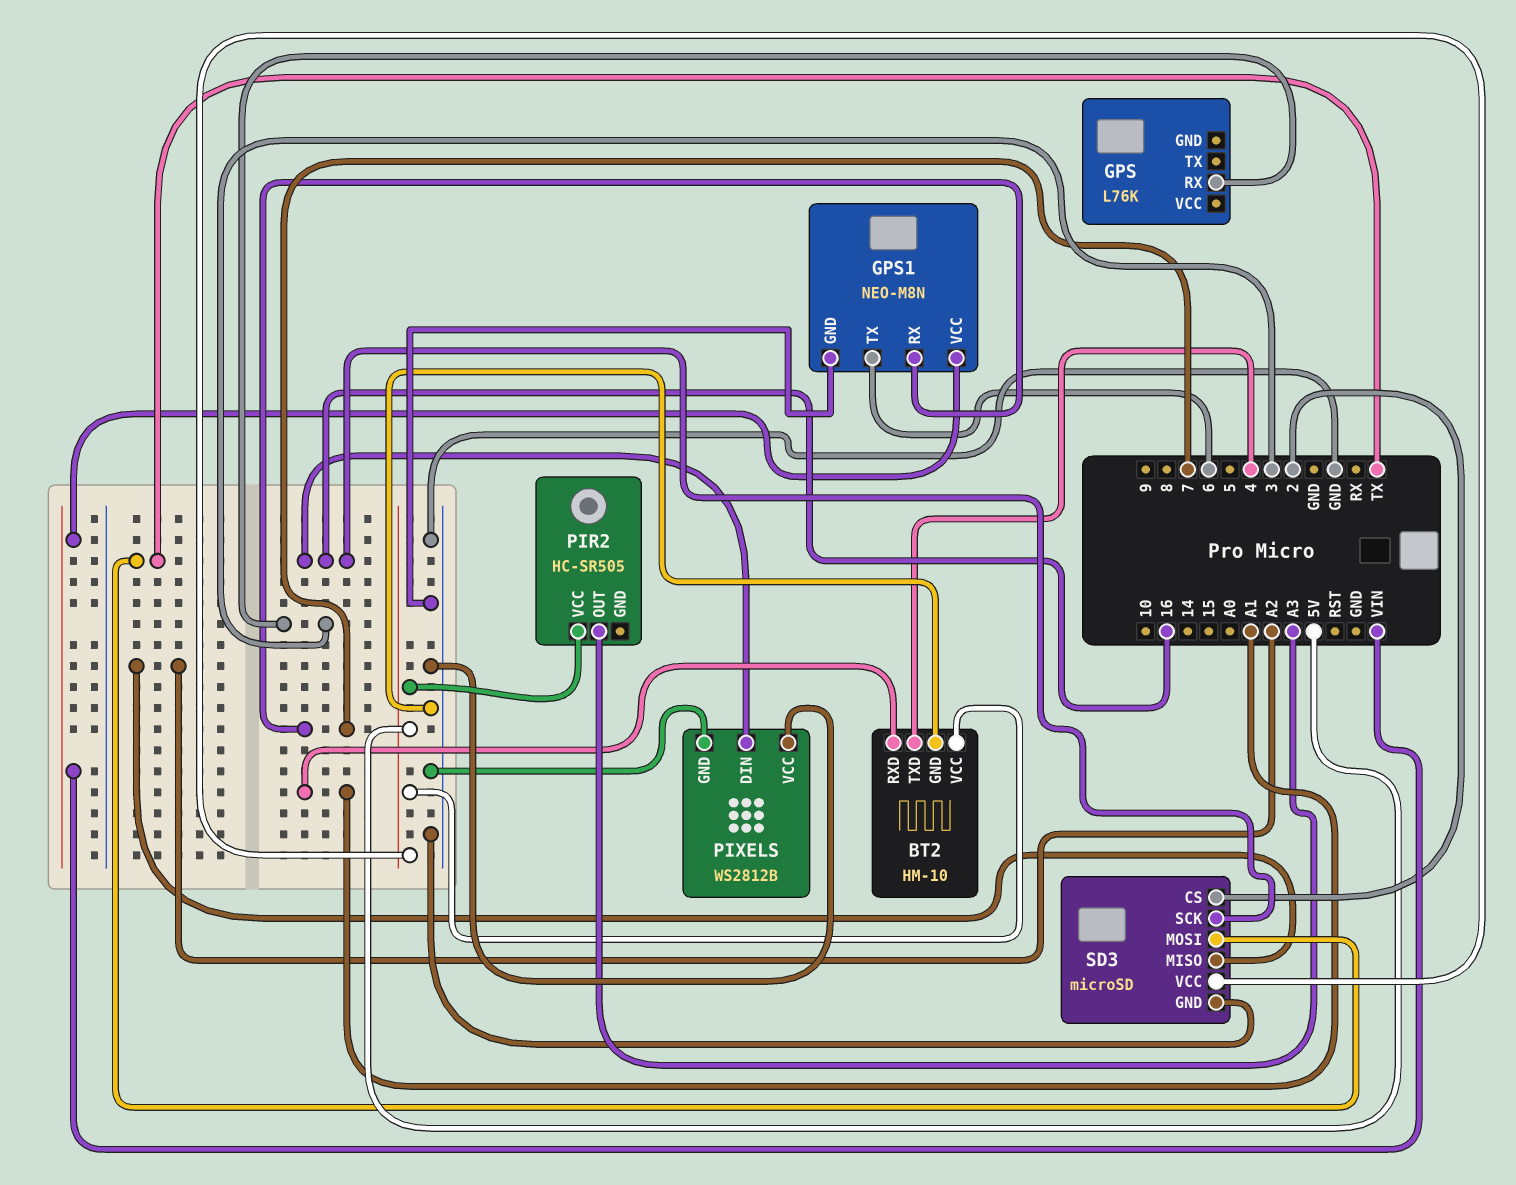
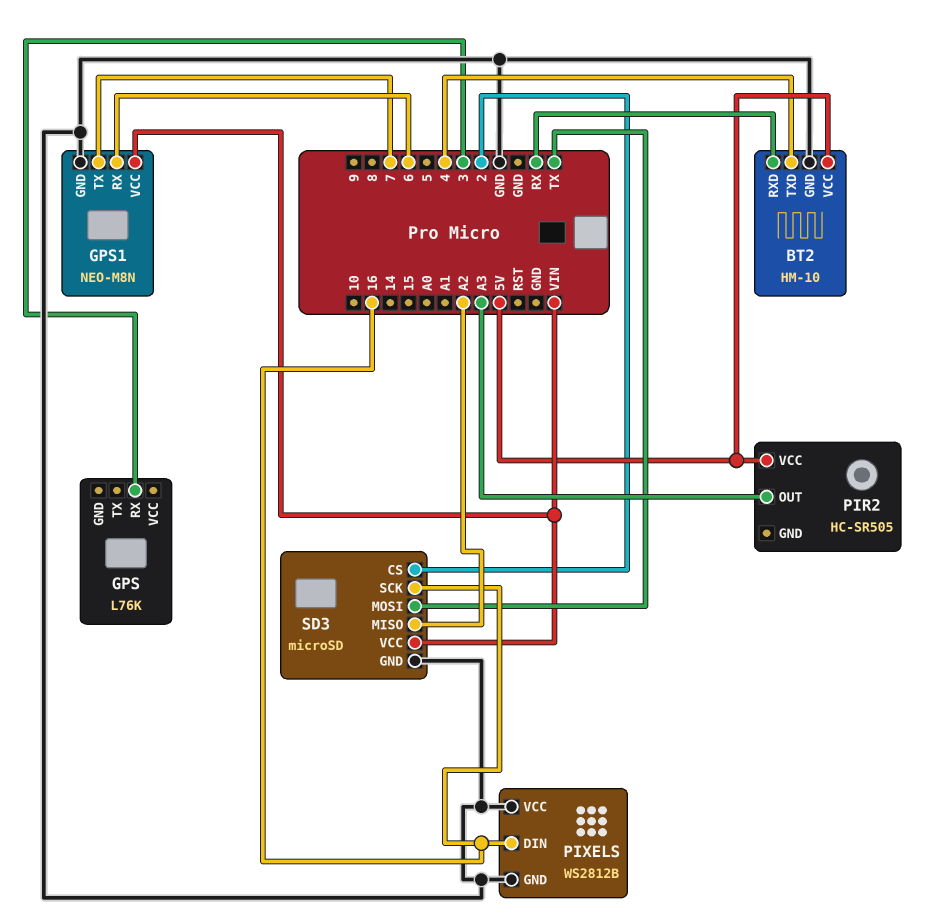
BT2 pin RXD: A1 -> RX
GPS1 pin RX: 7 -> 6
GPS1 pin TX: 6 -> 7
SD3 pin VCC: 5V -> VIN

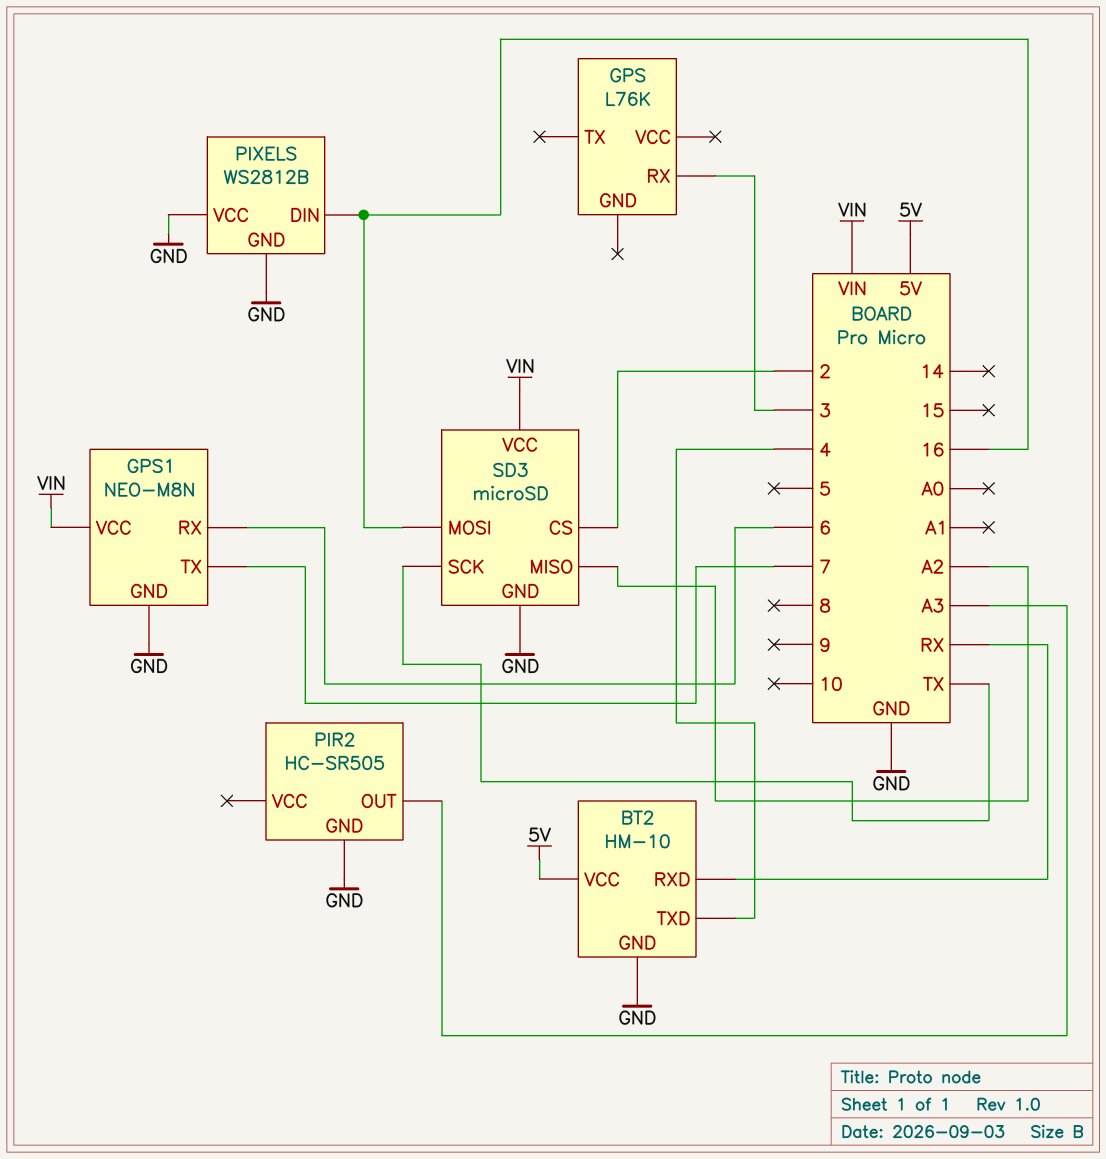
PIR2 pin GND: none -> GND
PIR2 pin VCC: 5V -> none
SD3 pin MOSI: TX -> 16
SD3 pin SCK: 16 -> TX

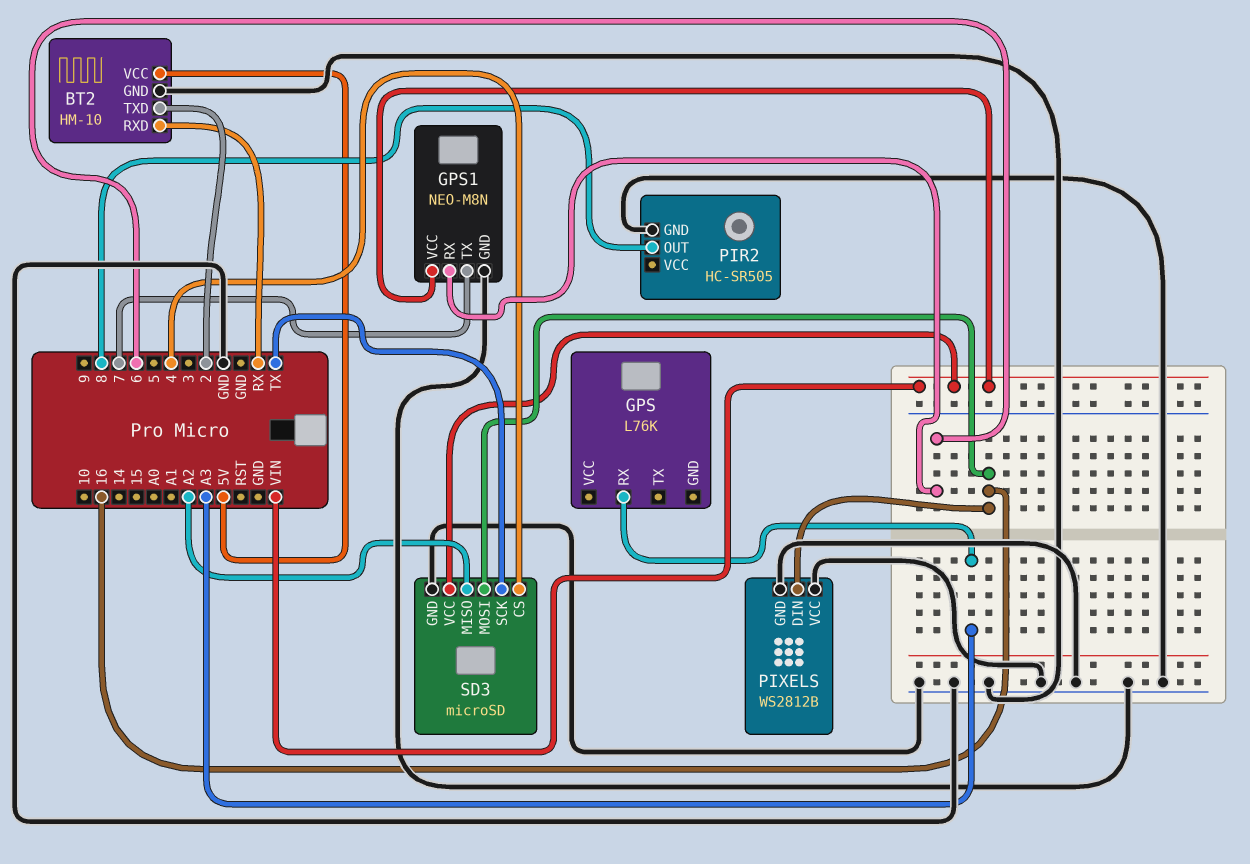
BT2 pin TXD: 4 -> 2
GPS pin RX: 3 -> A3
PIR2 pin OUT: A3 -> 8
SD3 pin CS: 2 -> 4

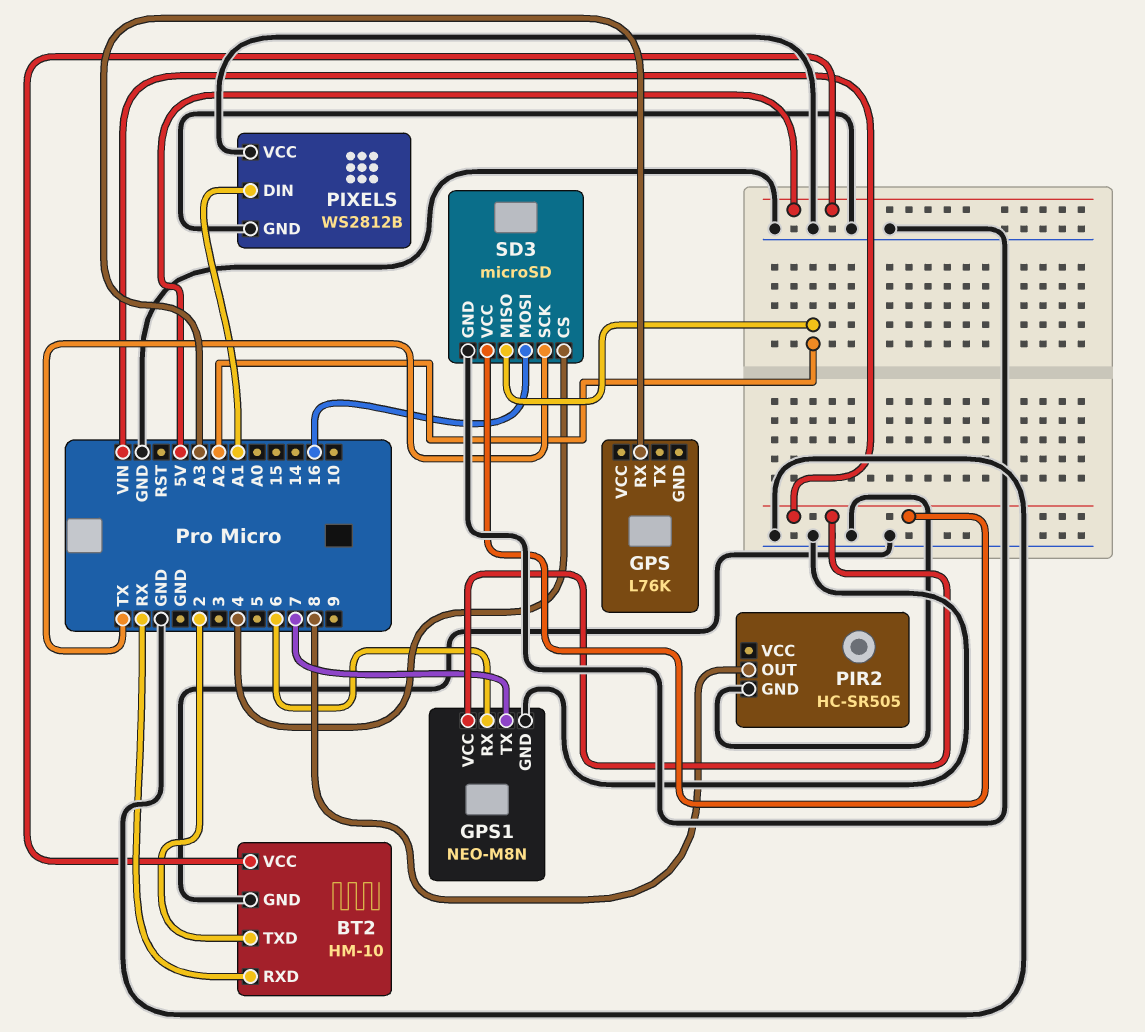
PIXELS pin DIN: 16 -> A1

